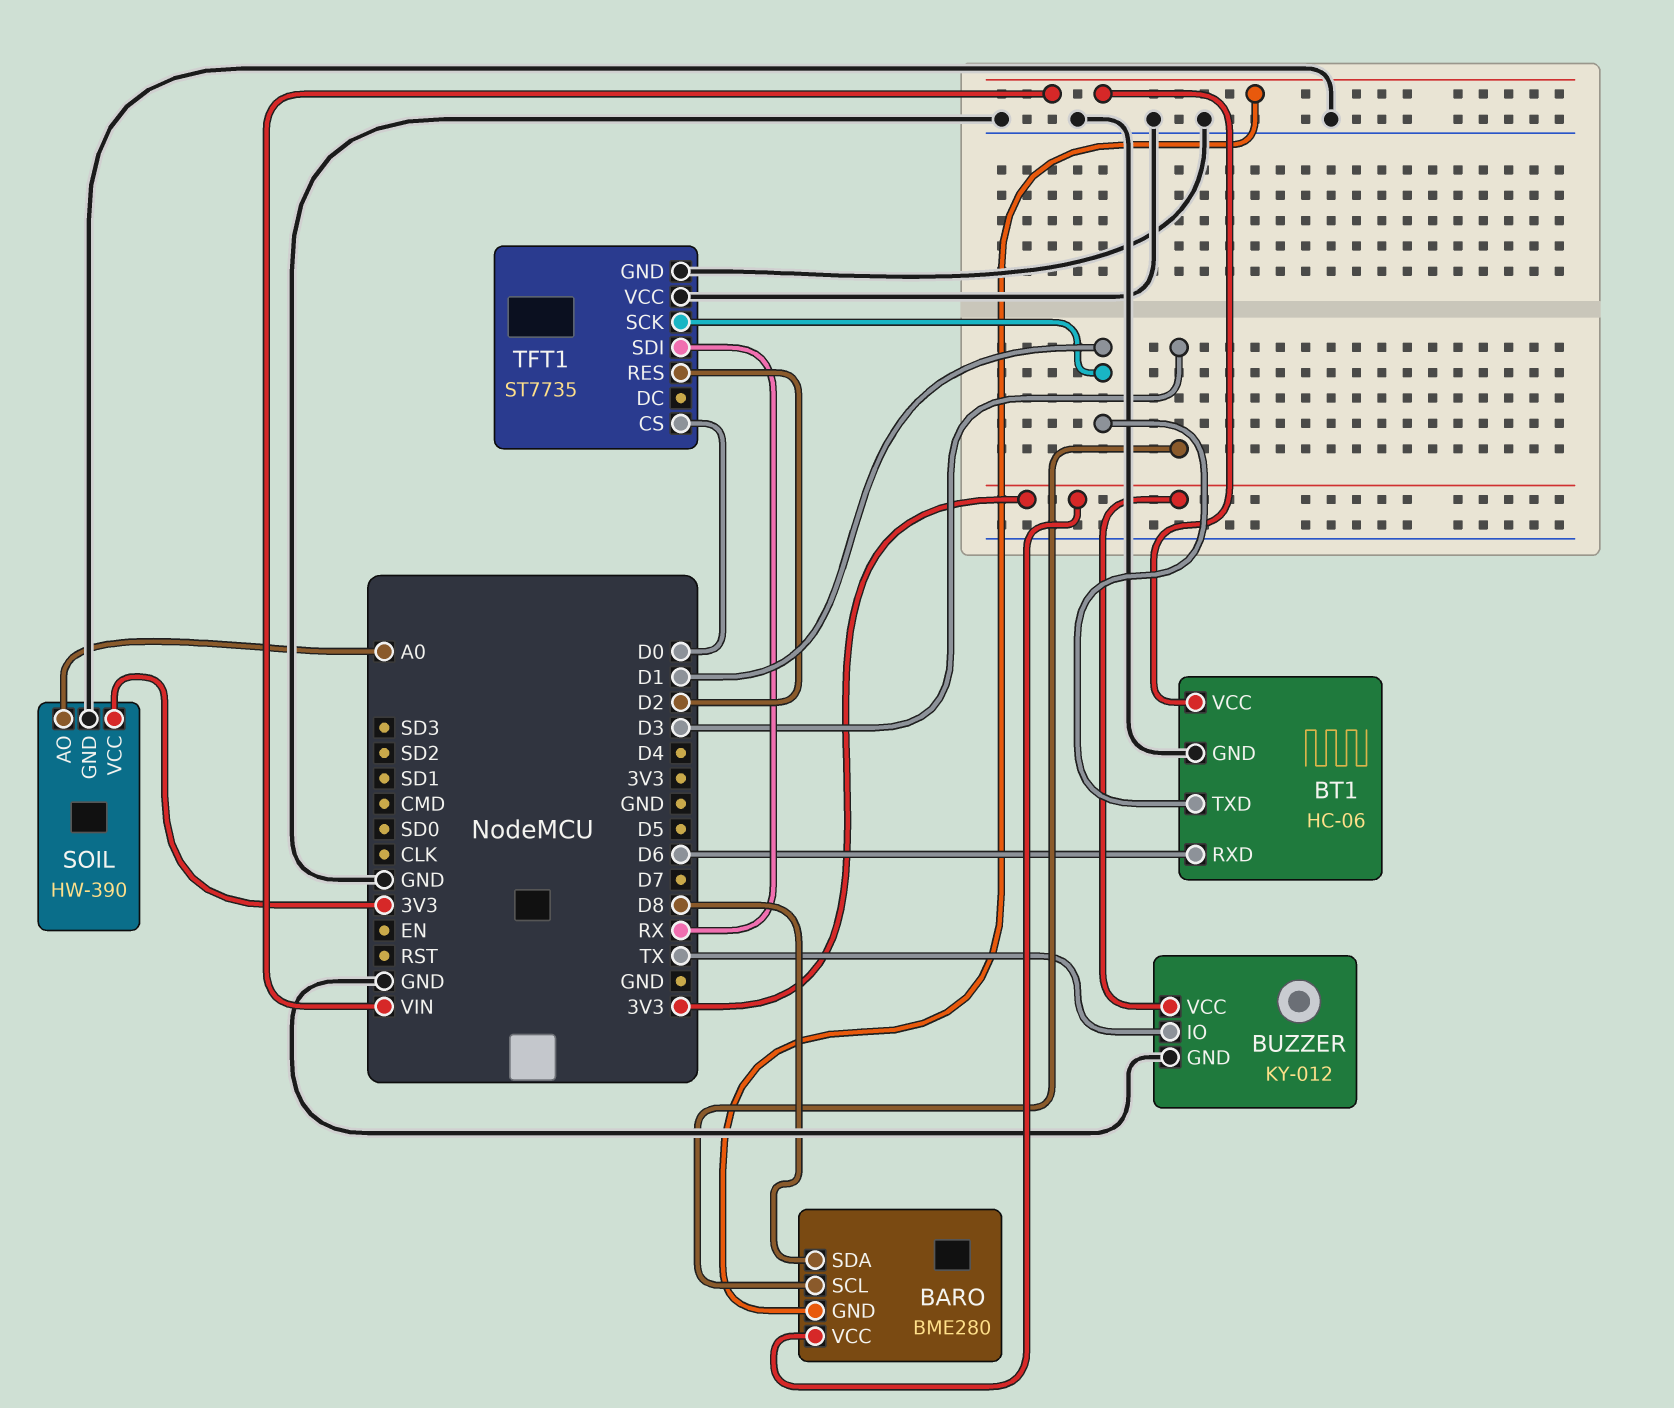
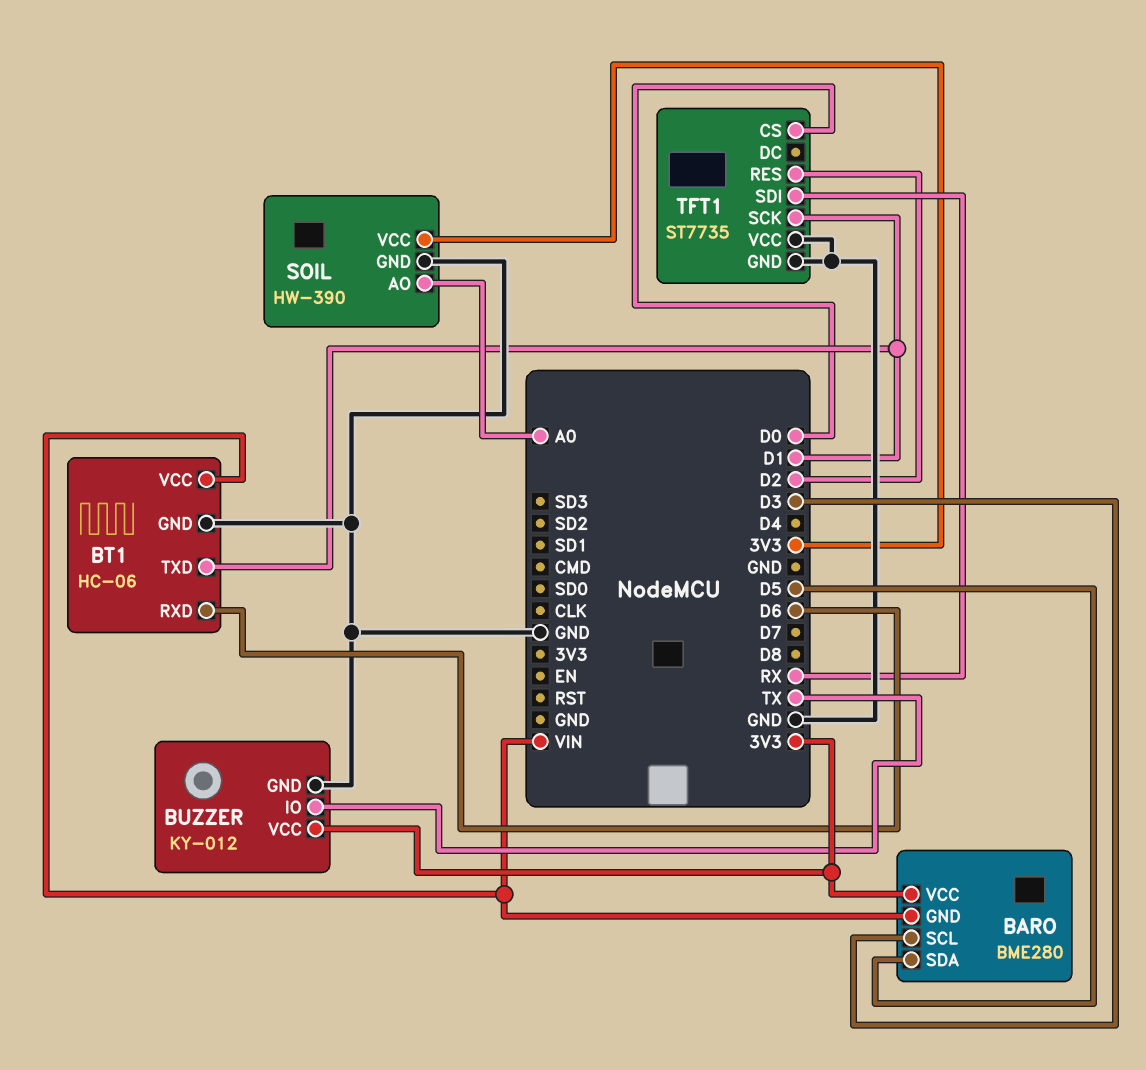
BARO pin SDA: D8 -> D5

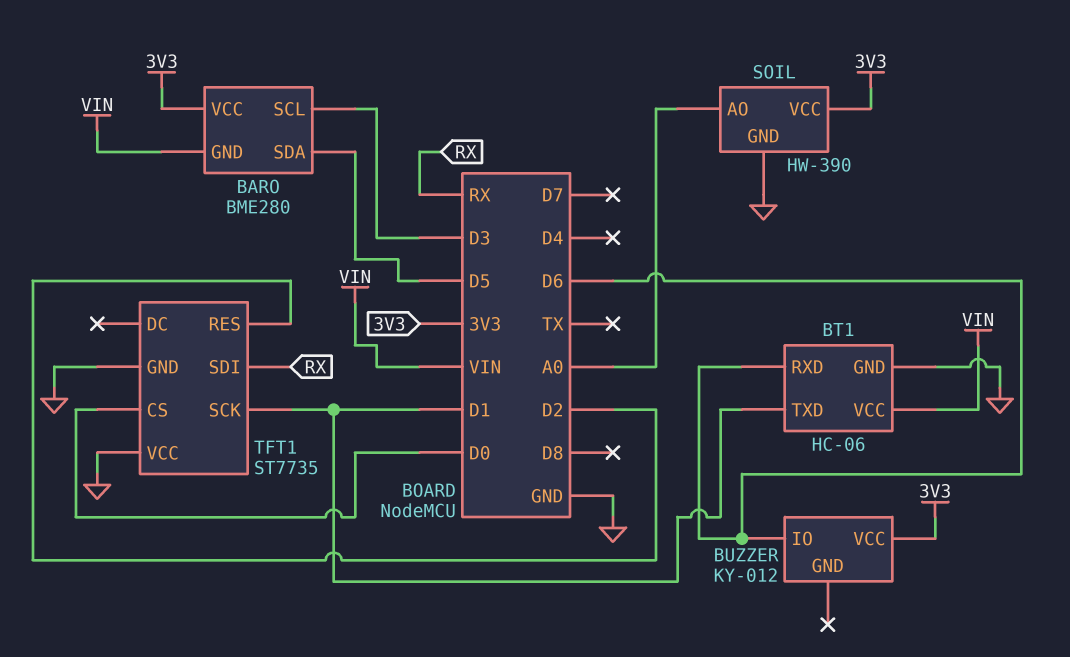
BUZZER pin GND: GND -> none
BUZZER pin IO: TX -> D6

